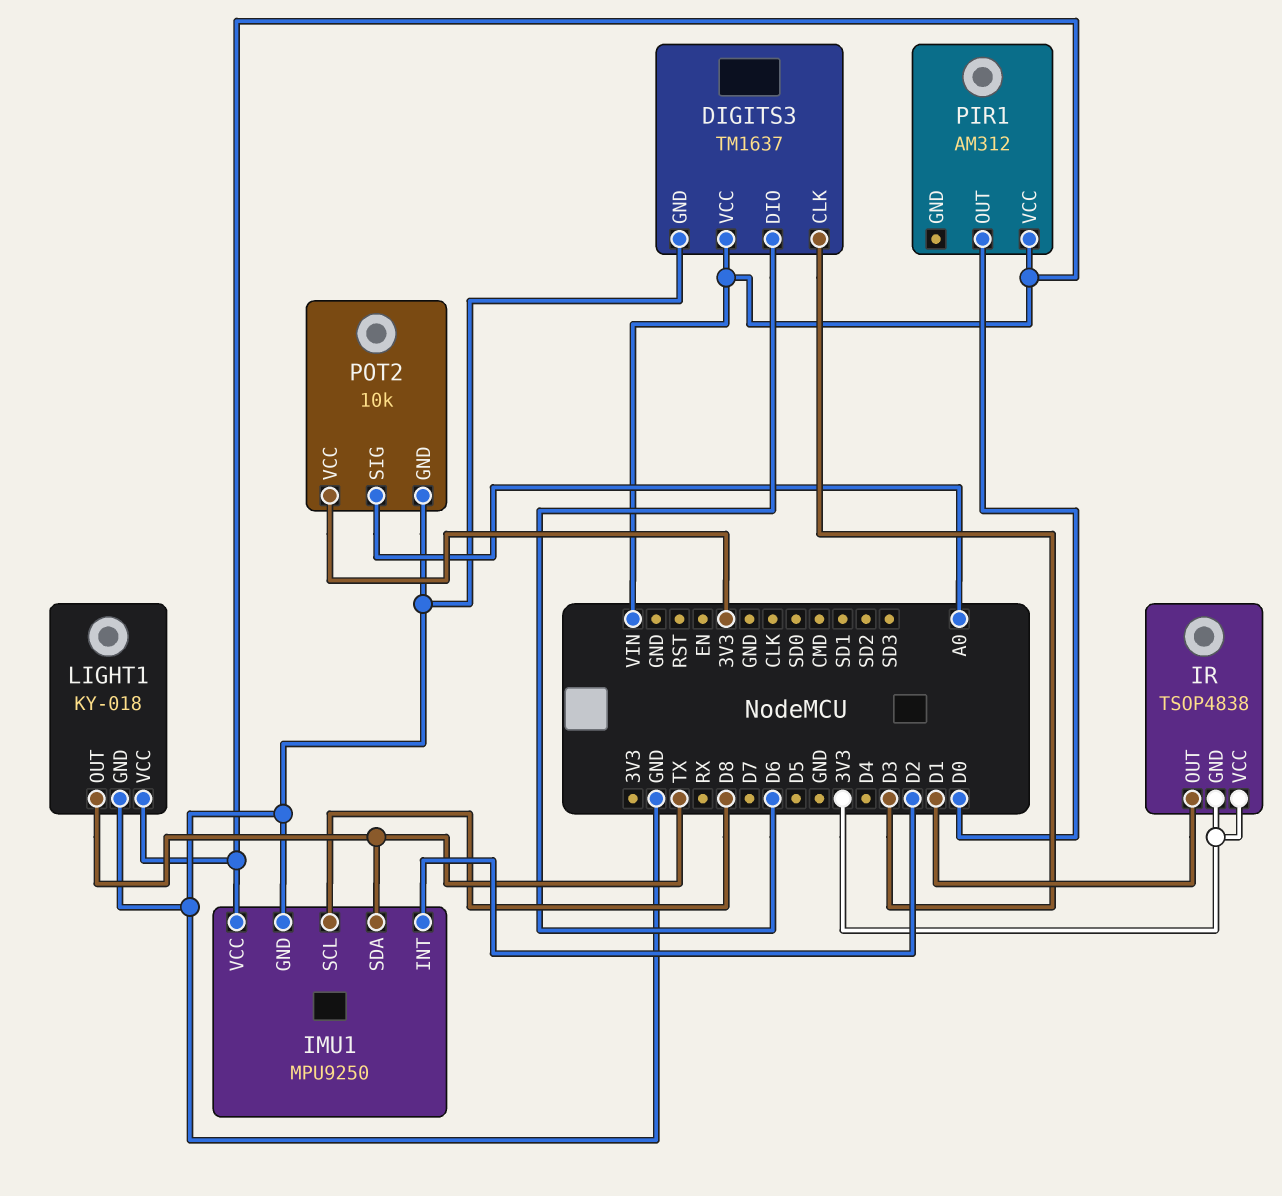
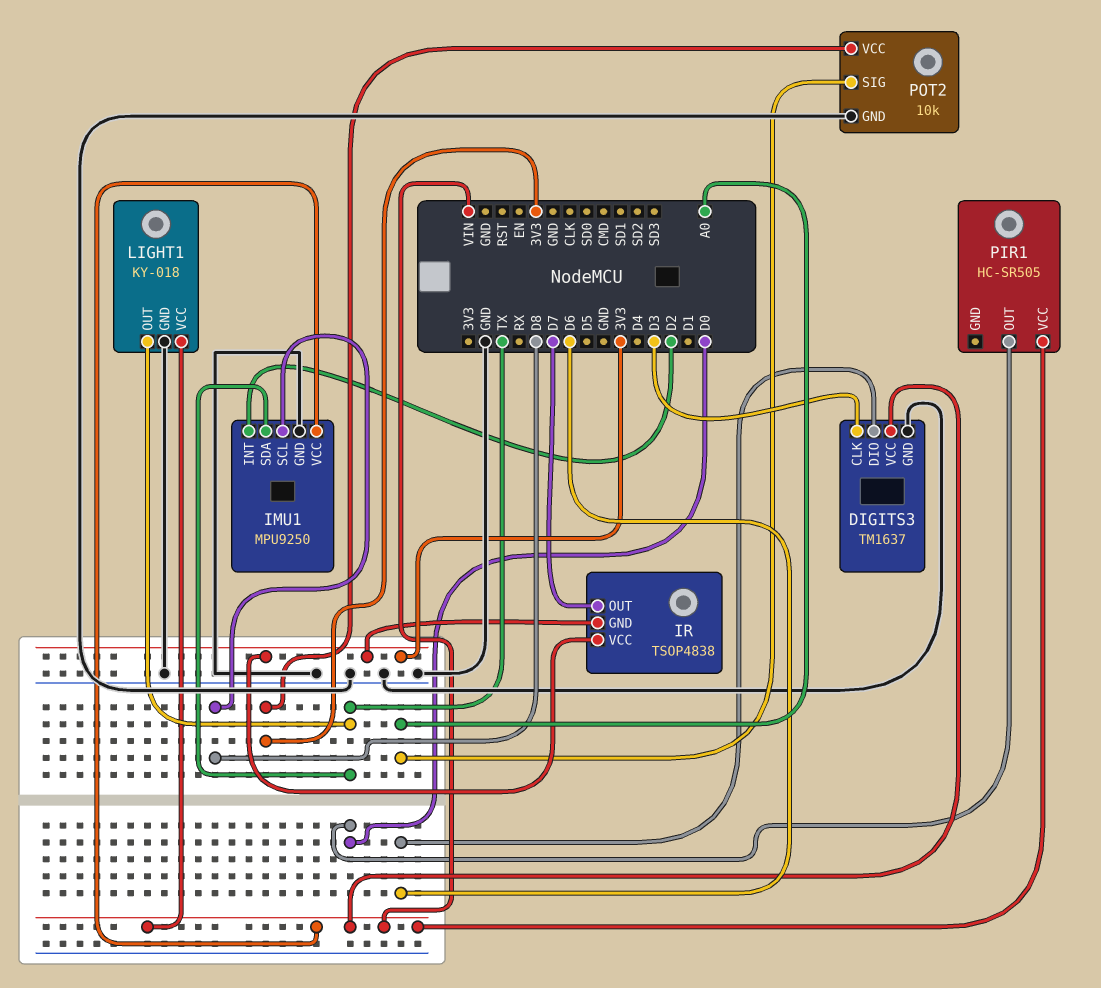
IR pin OUT: D1 -> D7
PIR1: AM312 -> HC-SR505

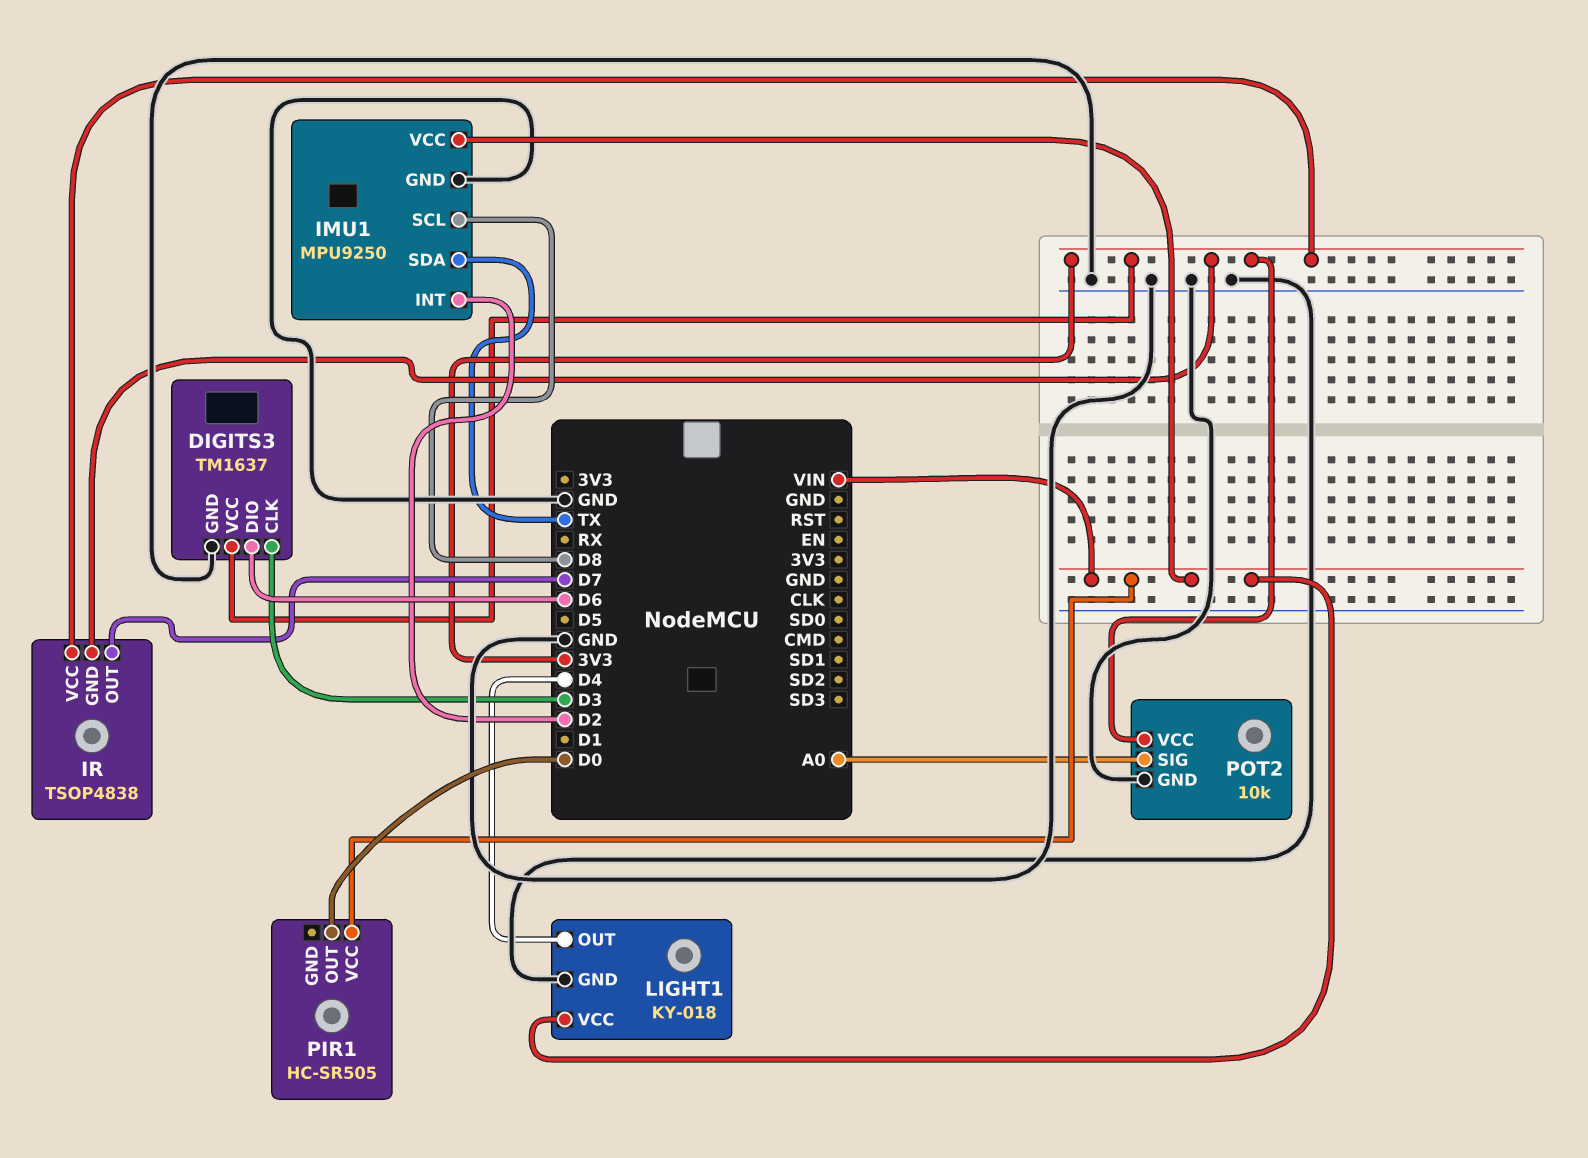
DIGITS3 pin VCC: VIN -> 3V3
LIGHT1 pin OUT: TX -> D4

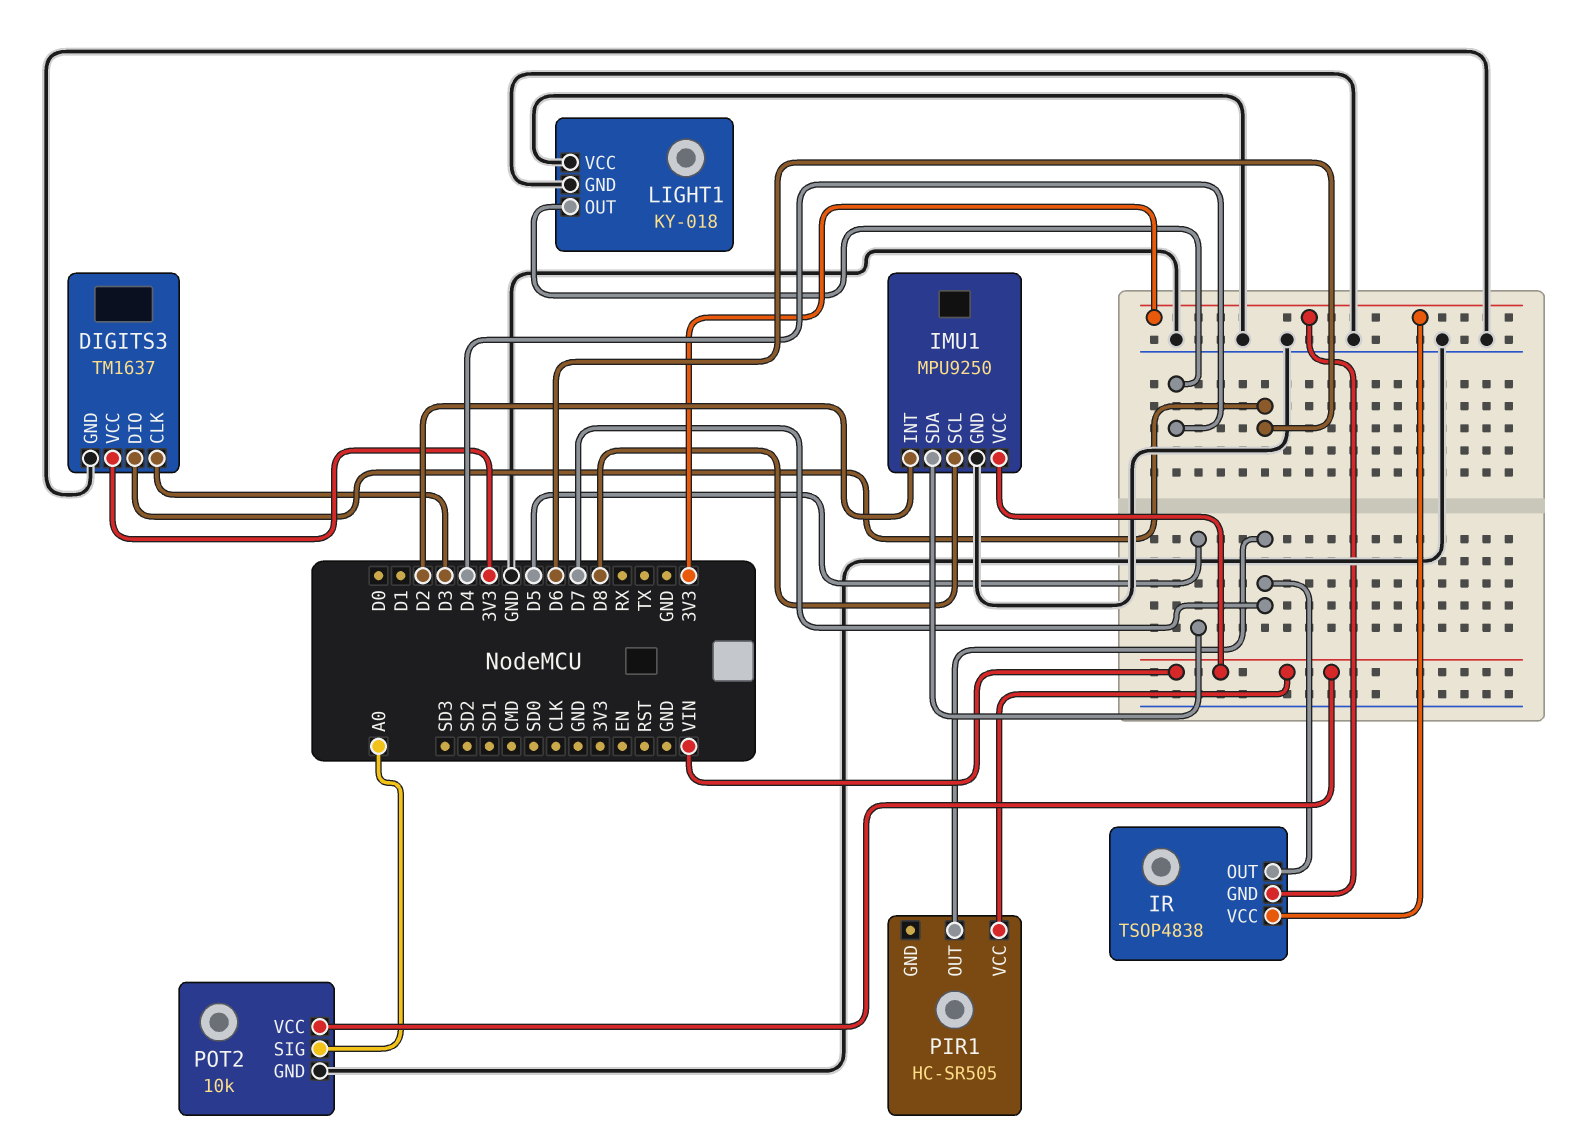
IMU1 pin SDA: TX -> D5
LIGHT1 pin VCC: VIN -> GND
PIR1 pin OUT: D0 -> D7
POT2 pin VCC: 3V3 -> VIN

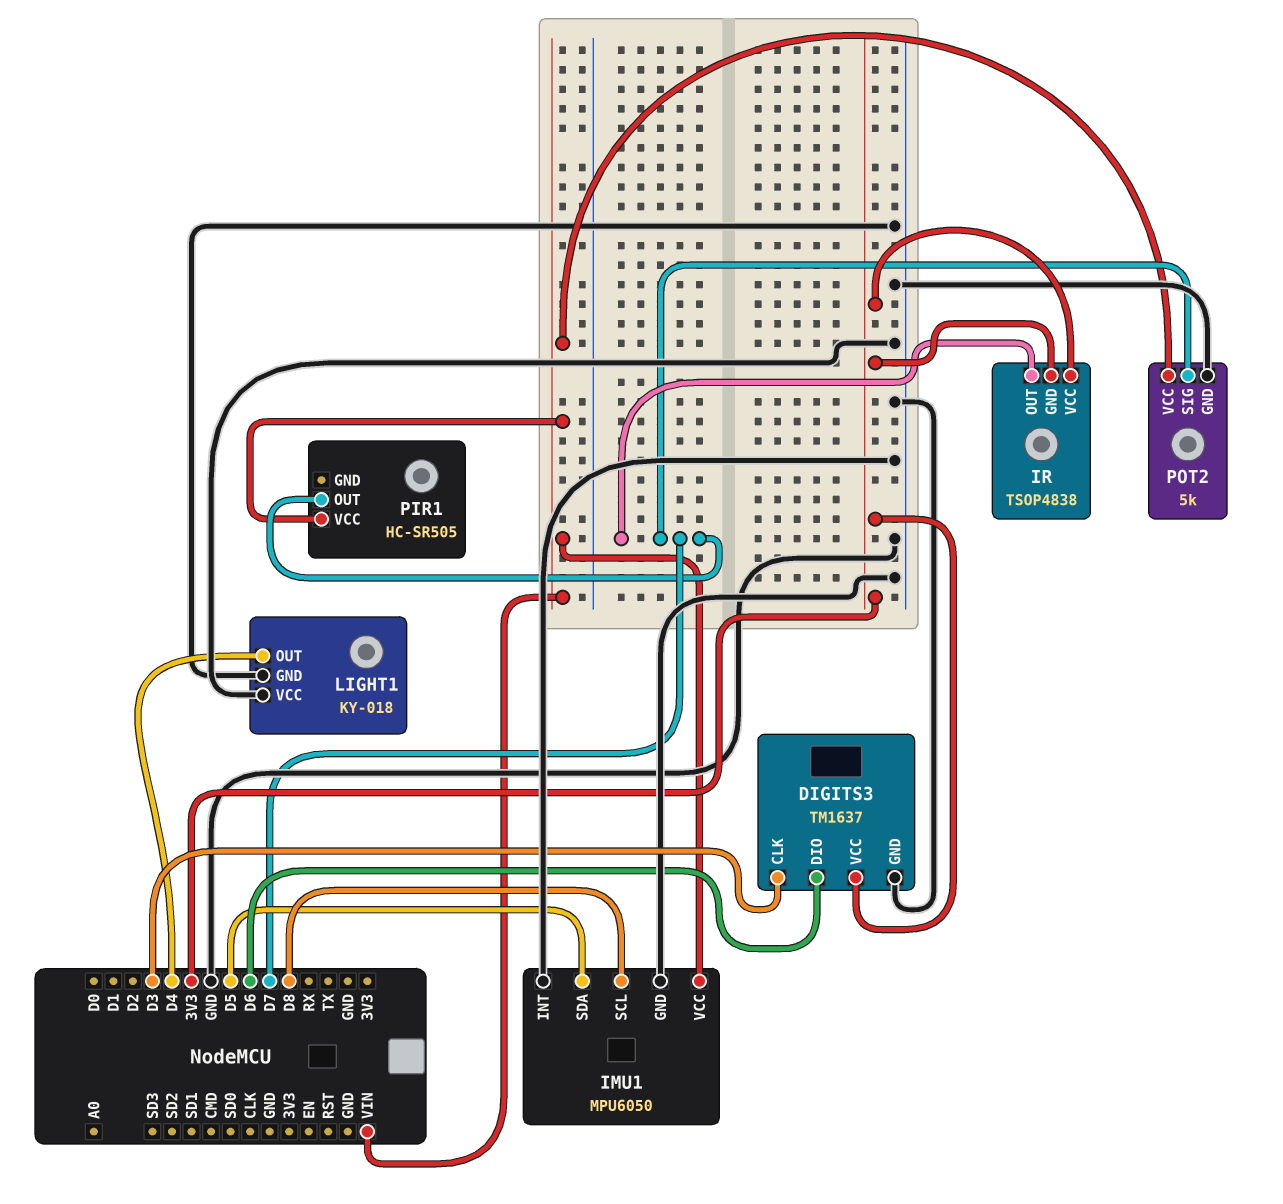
IMU1: MPU9250 -> MPU6050
IMU1 pin INT: D2 -> GND
POT2: 10k -> 5k
POT2 pin SIG: A0 -> D7

